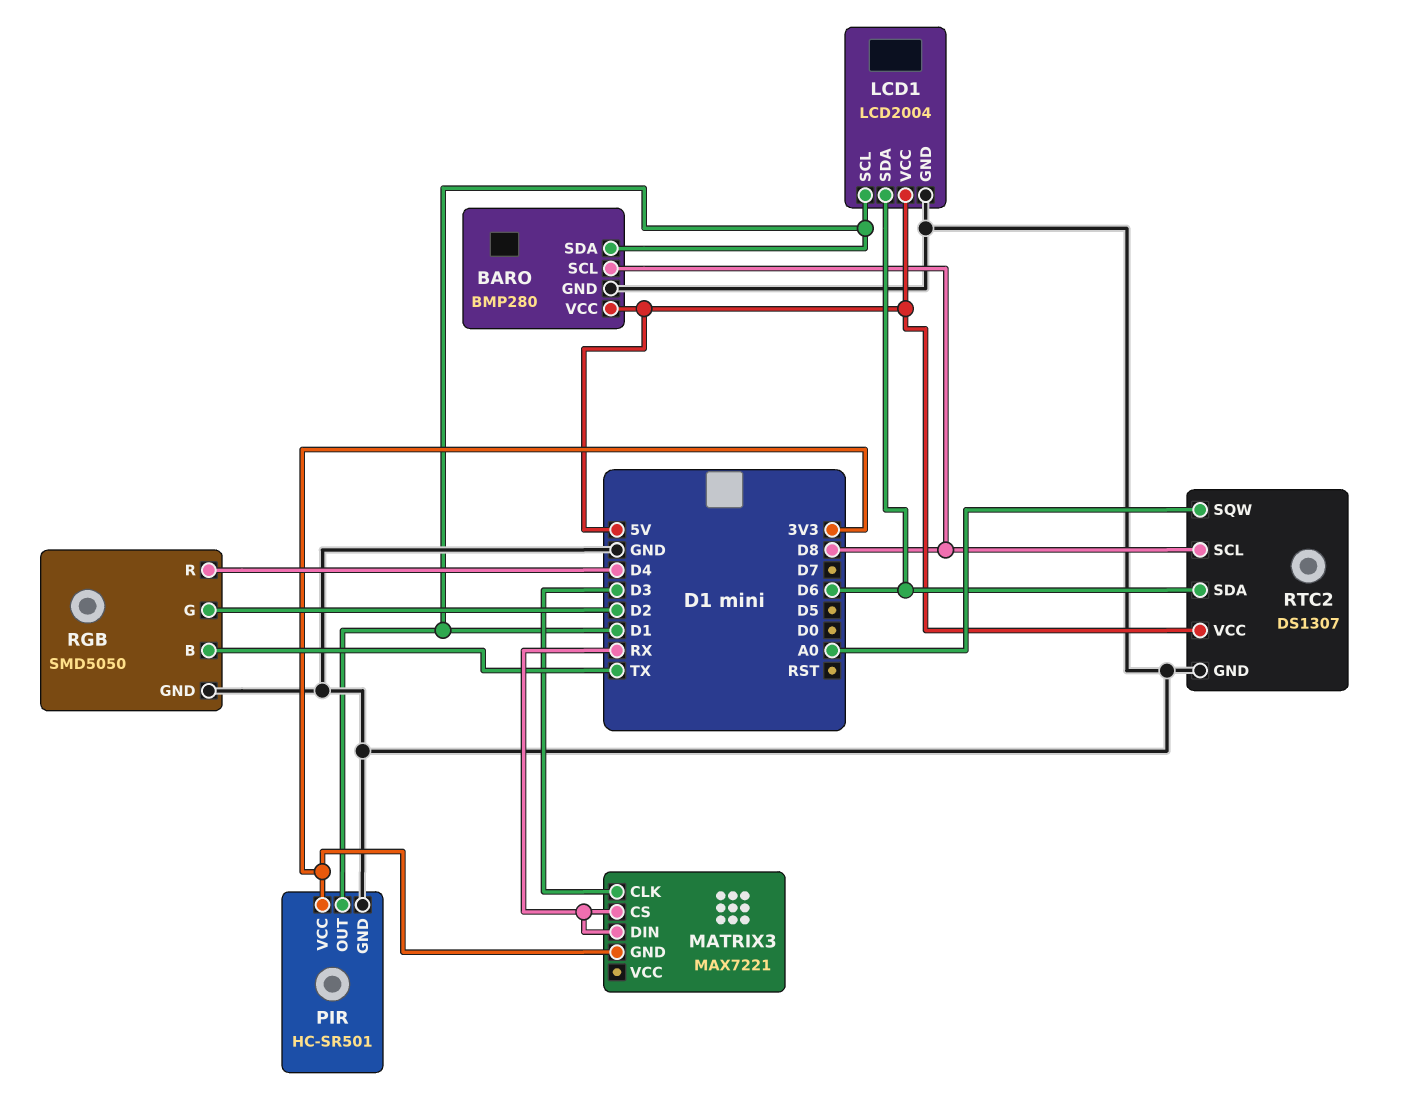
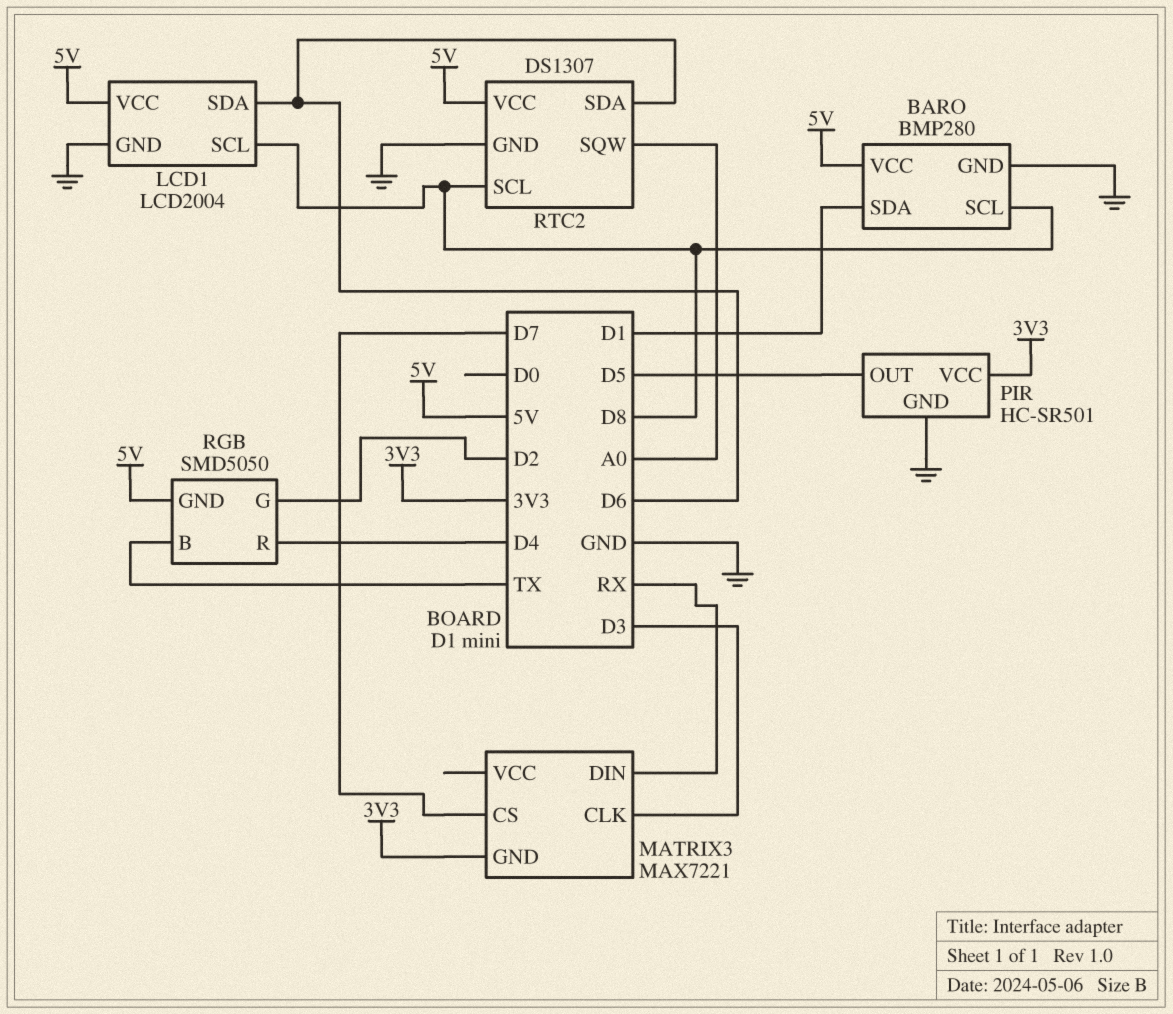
LCD1 pin SCL: D1 -> D8
MATRIX3 pin CS: RX -> D7
PIR pin OUT: D1 -> D5
RGB pin GND: GND -> 5V

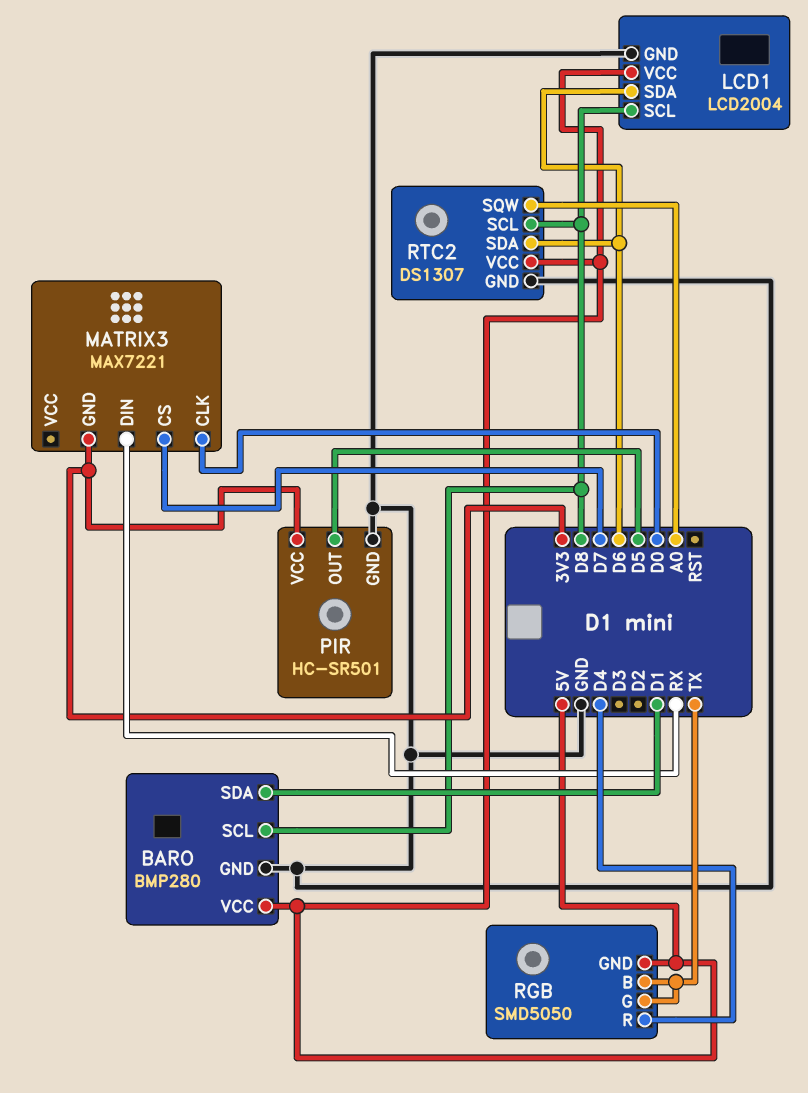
MATRIX3 pin CLK: D3 -> D0
RGB pin G: D2 -> TX

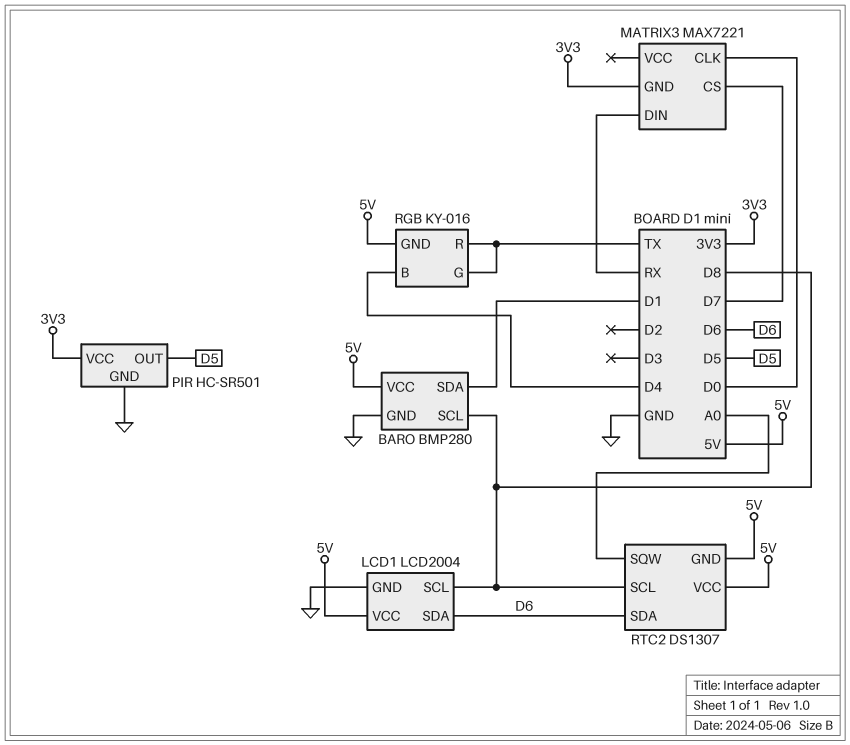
RGB: SMD5050 -> KY-016
RGB pin B: TX -> D4
RGB pin R: D4 -> TX
RTC2 pin GND: GND -> 5V

